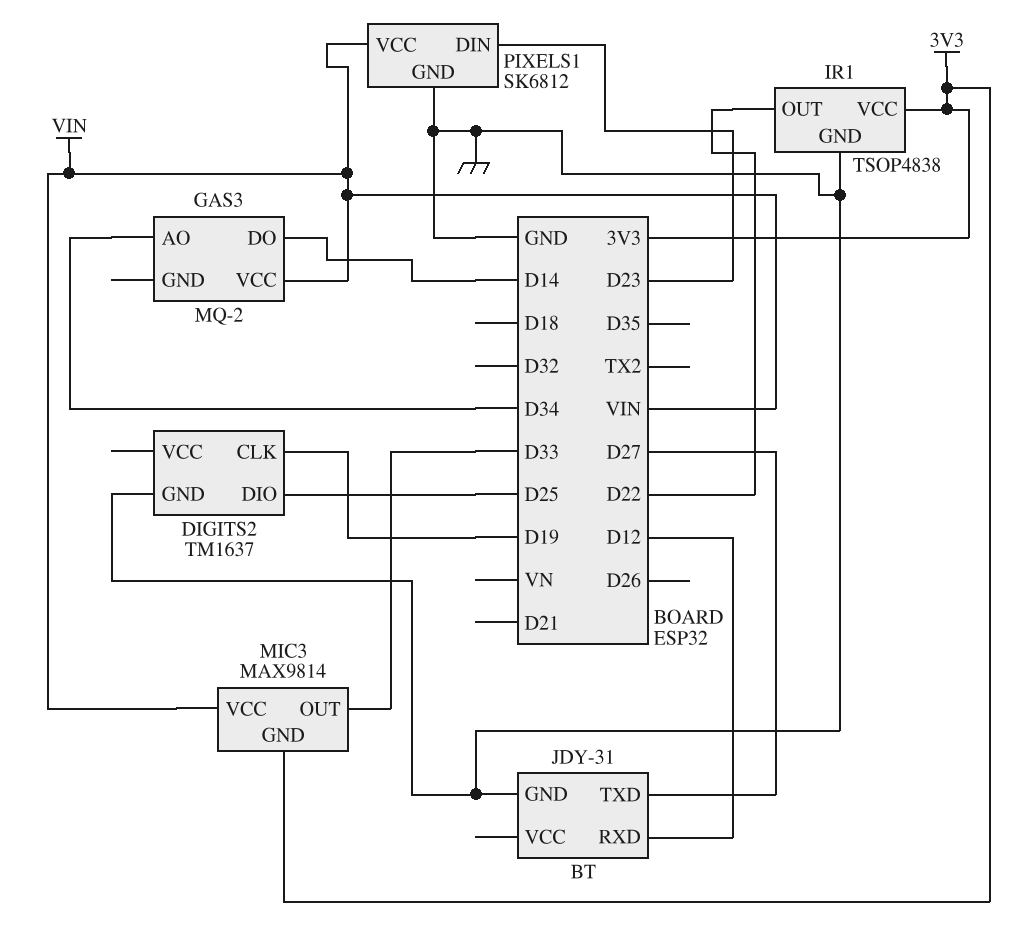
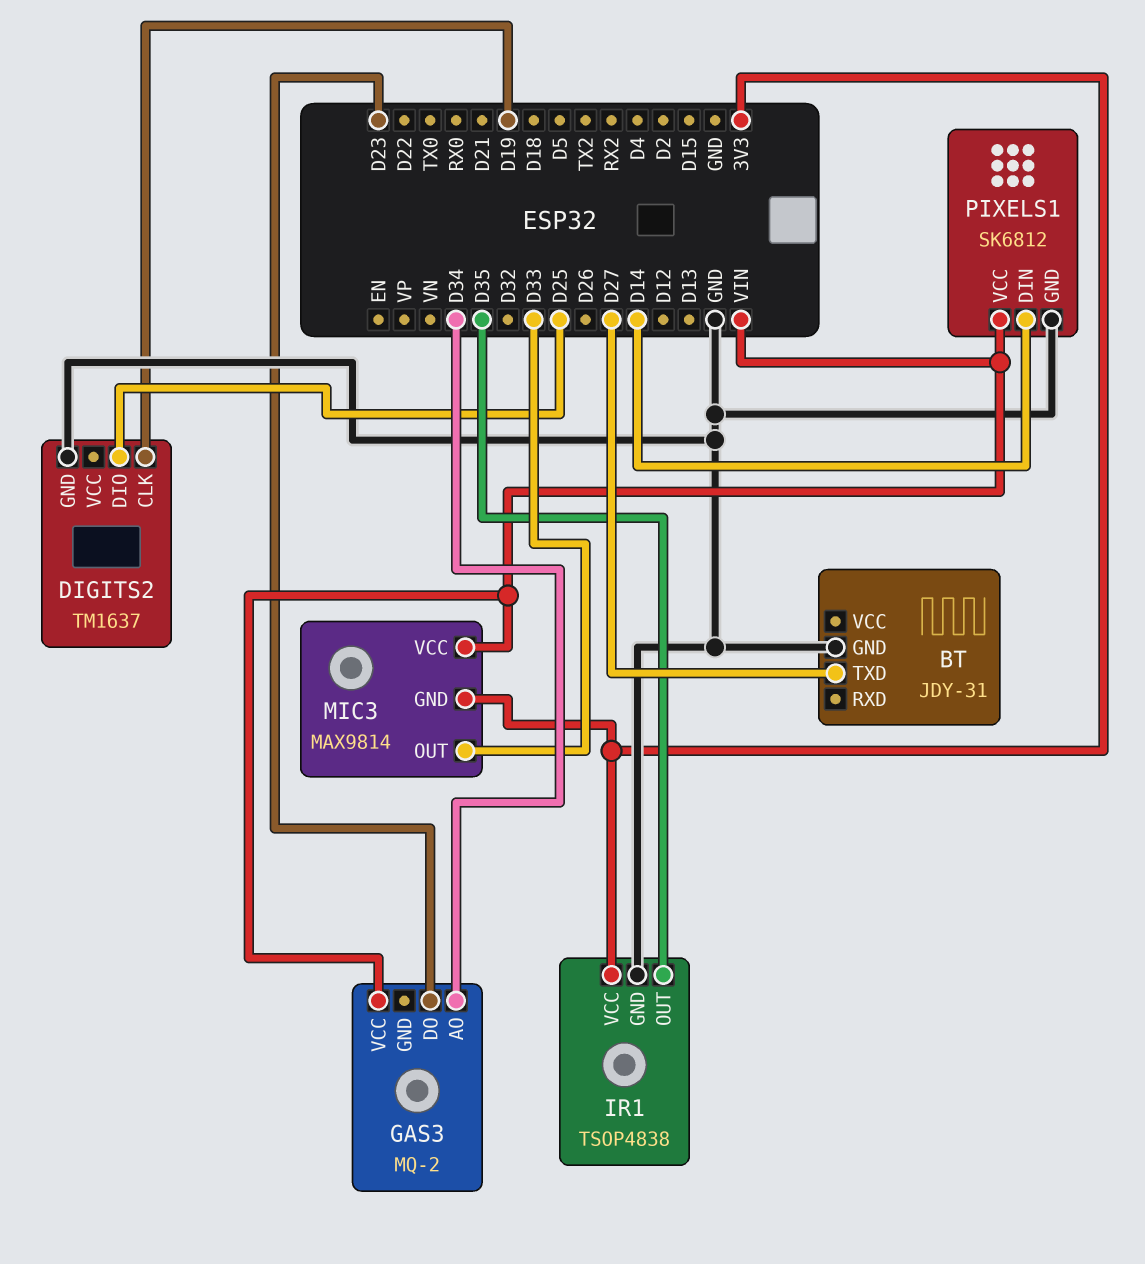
BT pin RXD: D12 -> none
GAS3 pin DO: D14 -> D23
IR1 pin OUT: D22 -> D35
PIXELS1 pin DIN: D23 -> D14

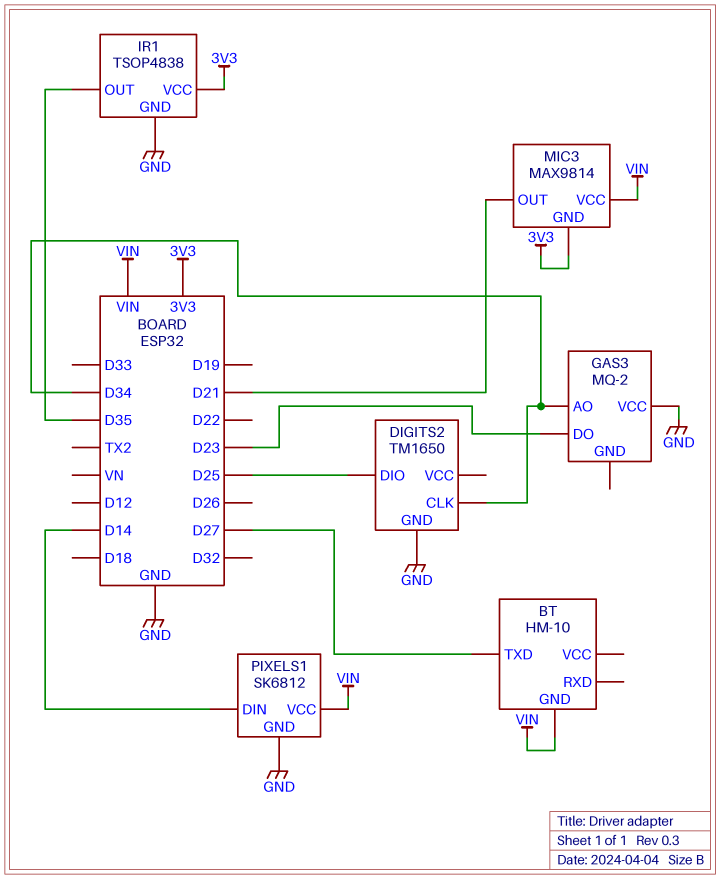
BT: JDY-31 -> HM-10
BT pin GND: GND -> VIN
DIGITS2: TM1637 -> TM1650
DIGITS2 pin CLK: D19 -> D34
GAS3 pin VCC: VIN -> GND
MIC3 pin OUT: D33 -> D21

